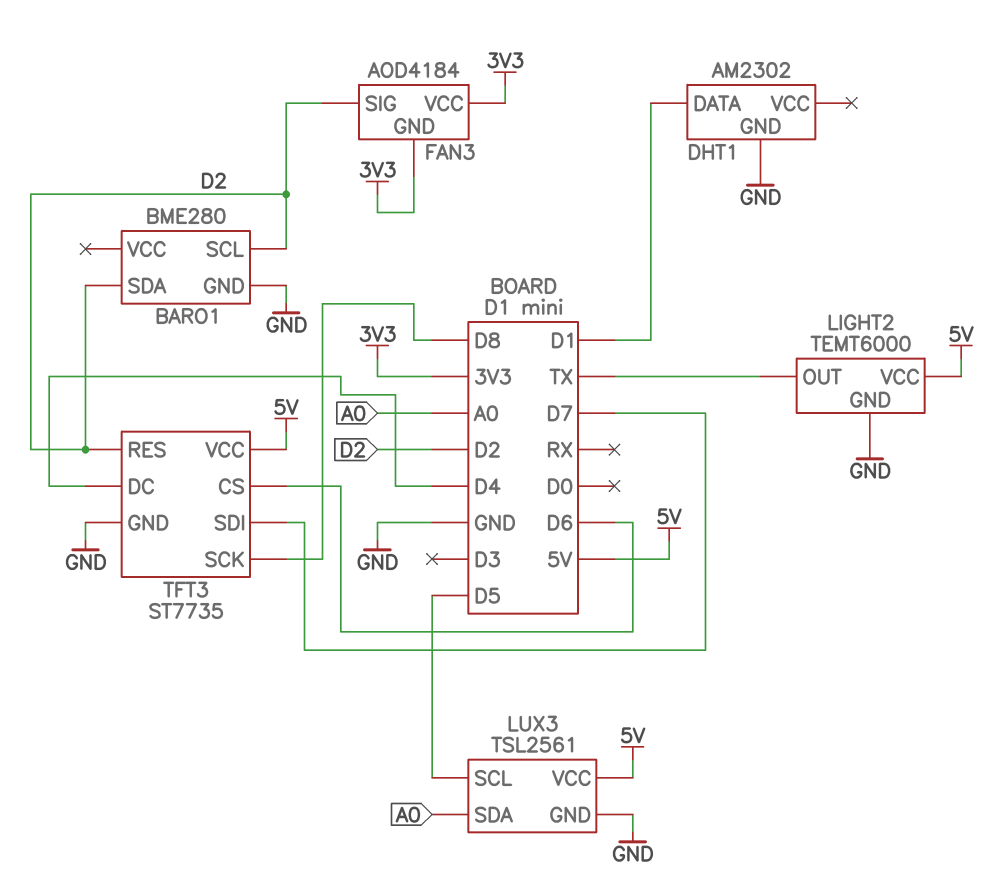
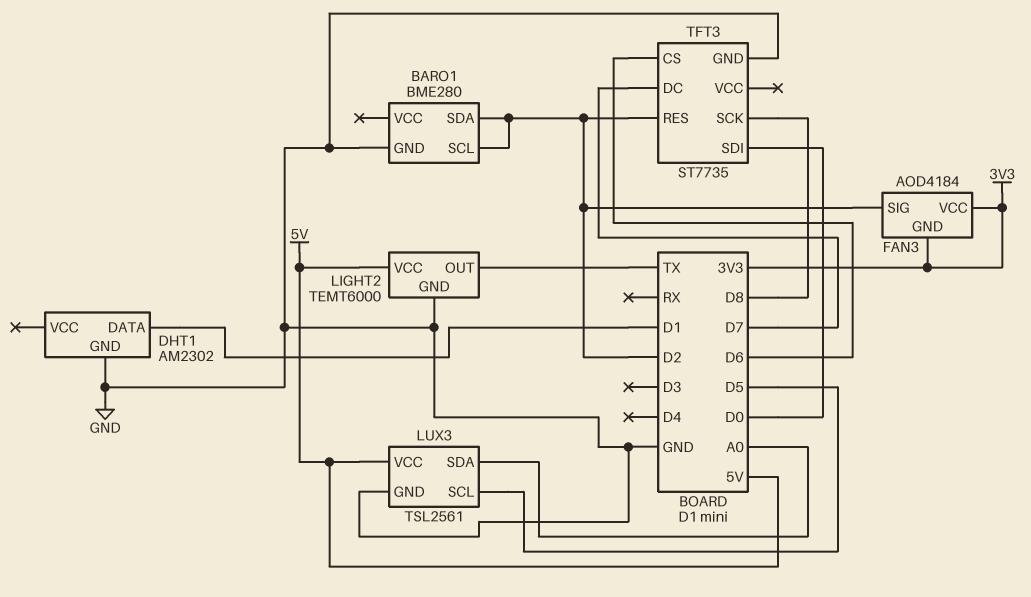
TFT3 pin DC: D4 -> D7
TFT3 pin SDI: D7 -> D0
TFT3 pin VCC: 5V -> none

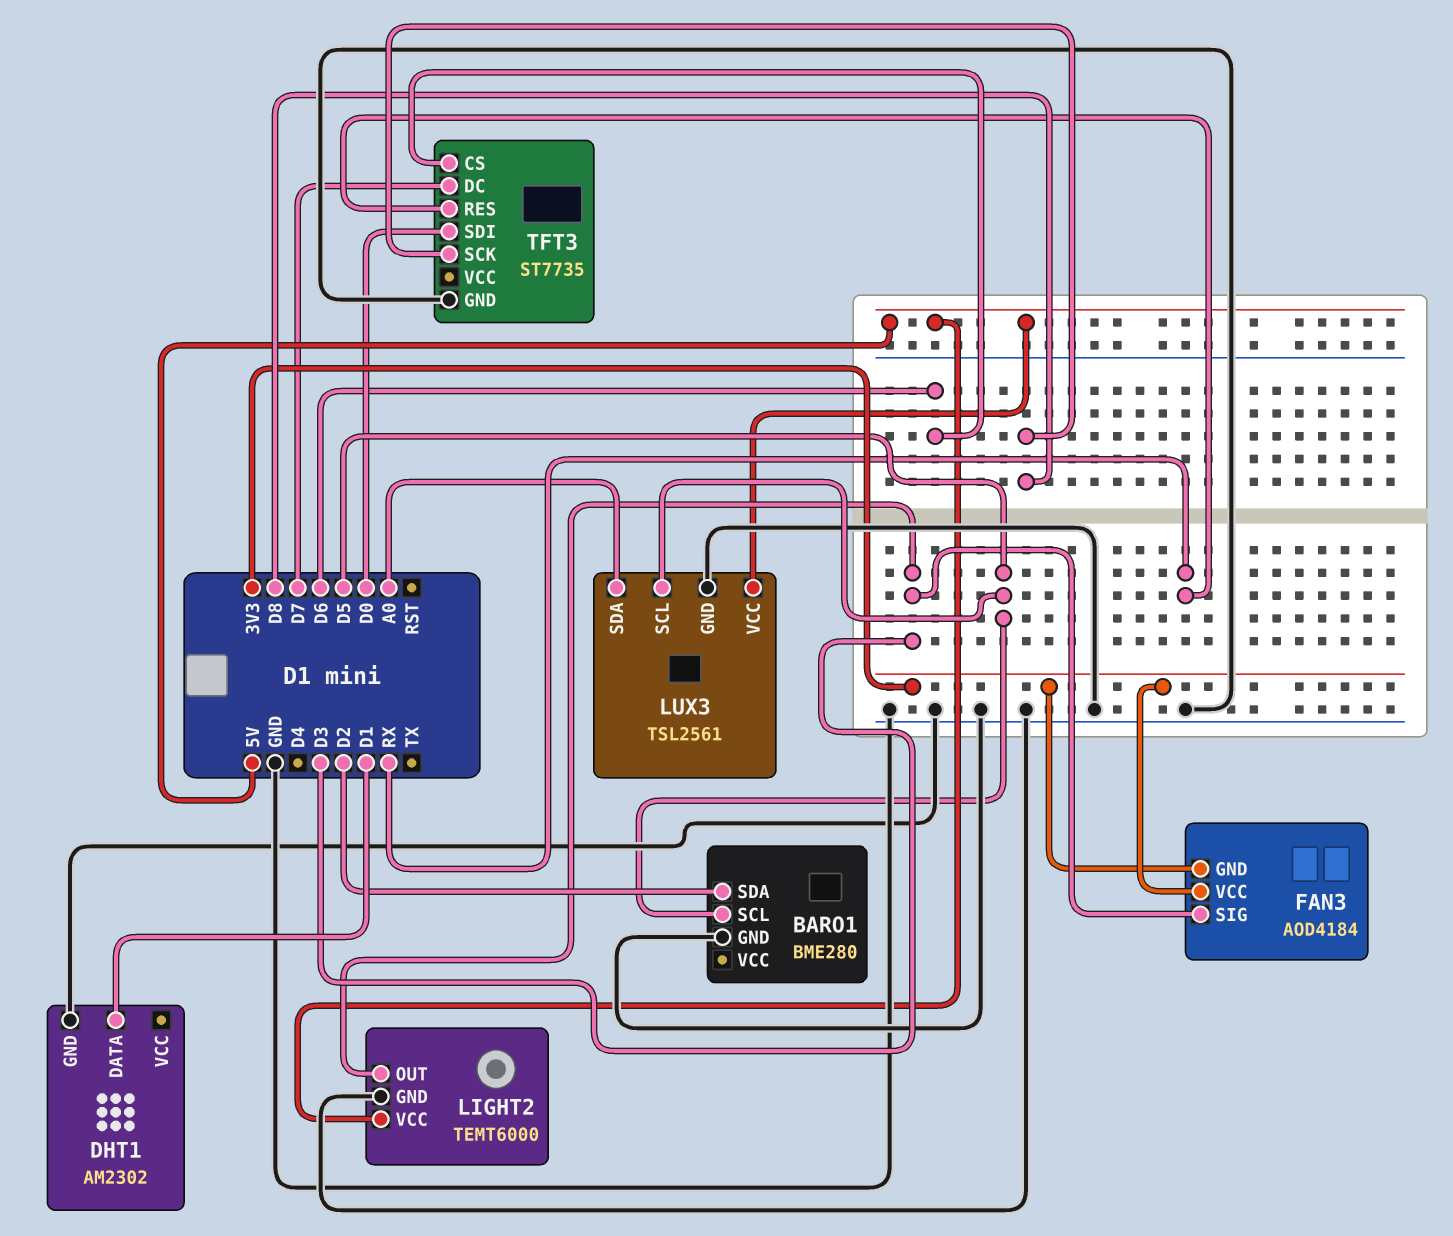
BARO1 pin SCL: D2 -> D5
FAN3 pin SIG: D2 -> D3
LIGHT2 pin OUT: TX -> D3
TFT3 pin RES: D2 -> RX

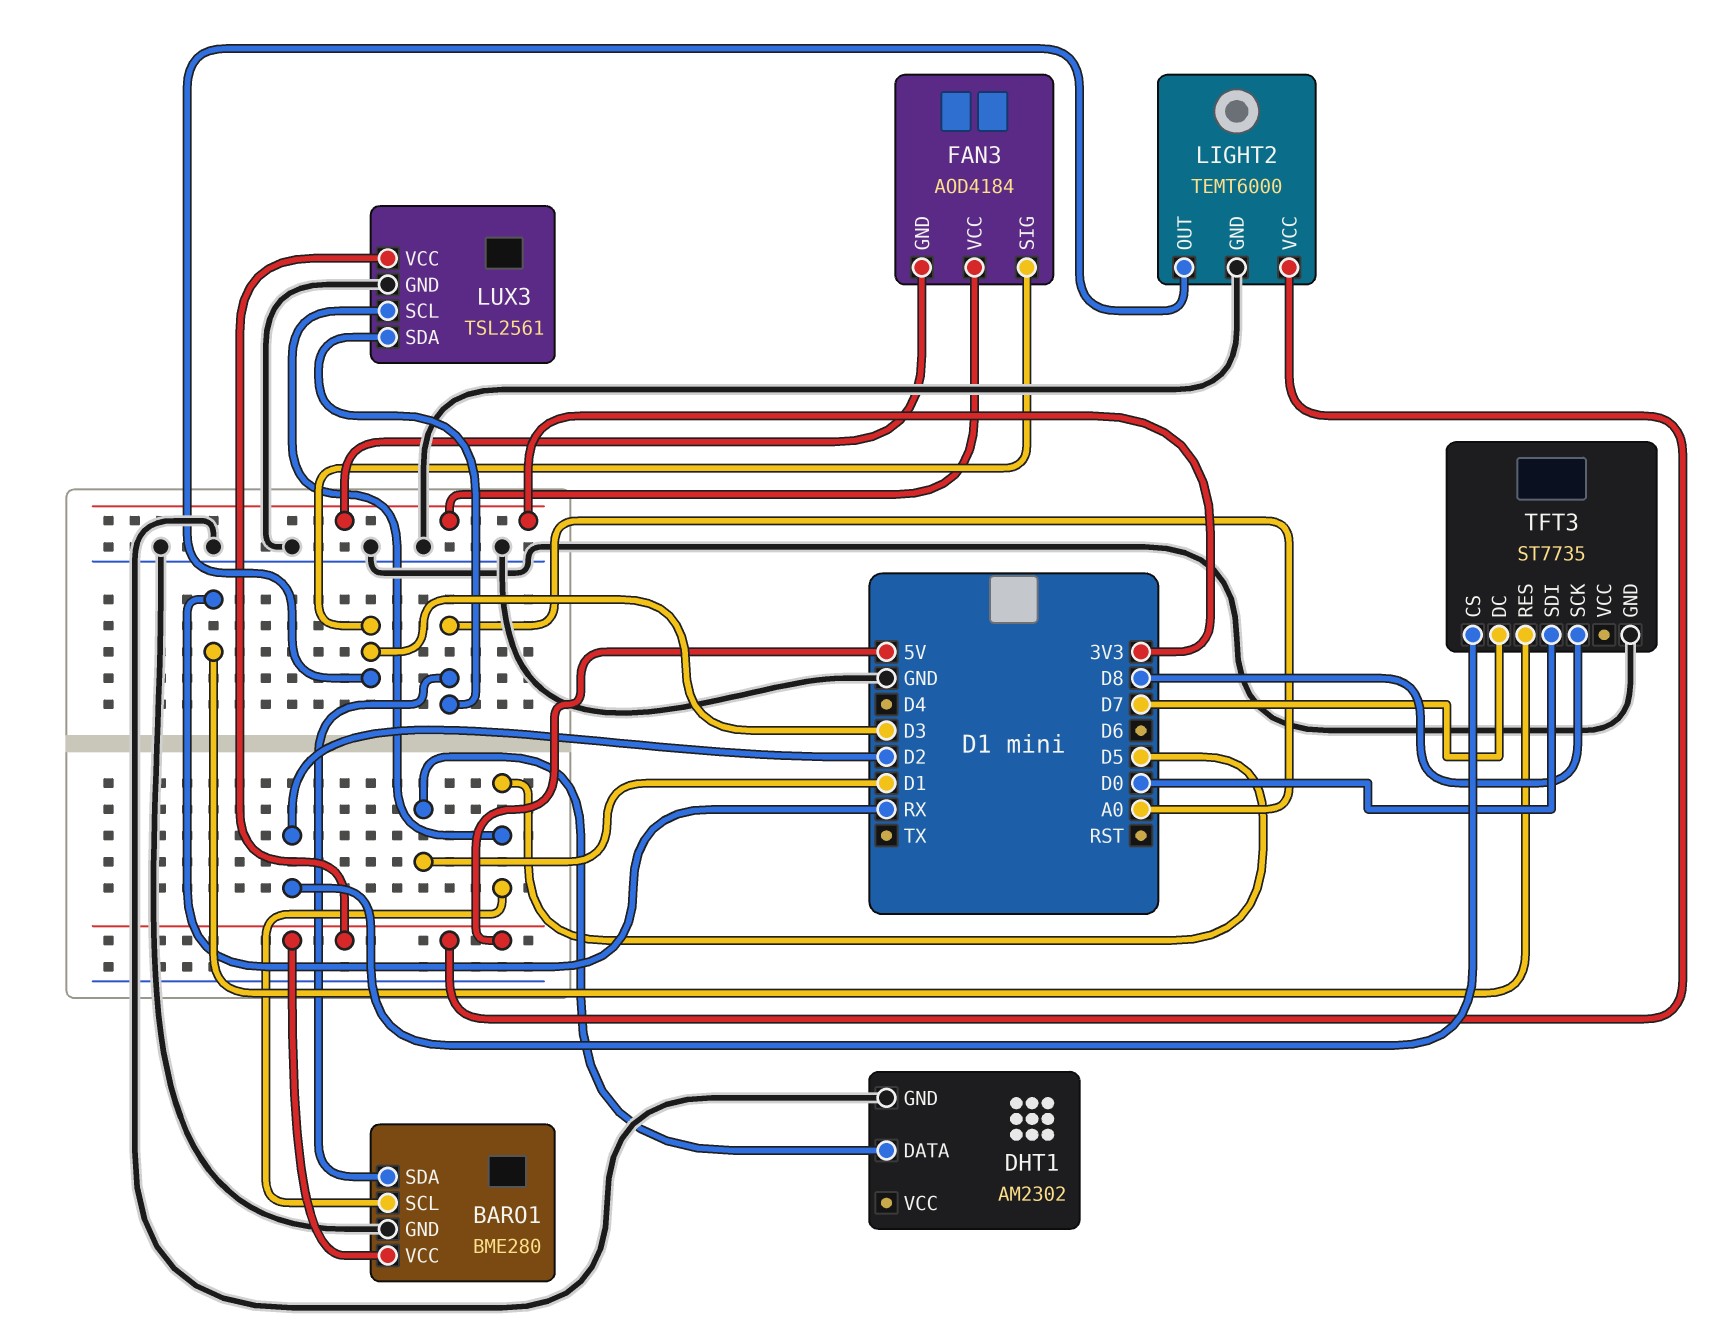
BARO1 pin SDA: D2 -> A0
BARO1 pin VCC: none -> 5V
TFT3 pin CS: D6 -> D2

